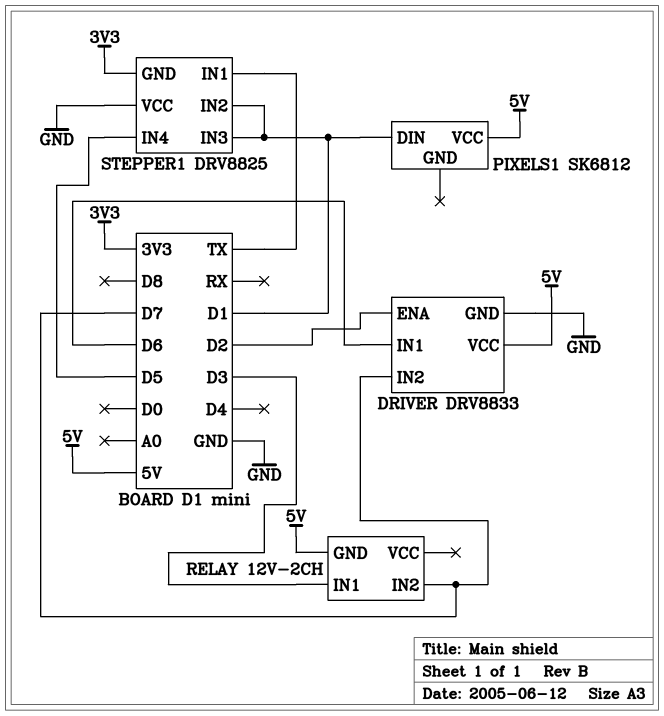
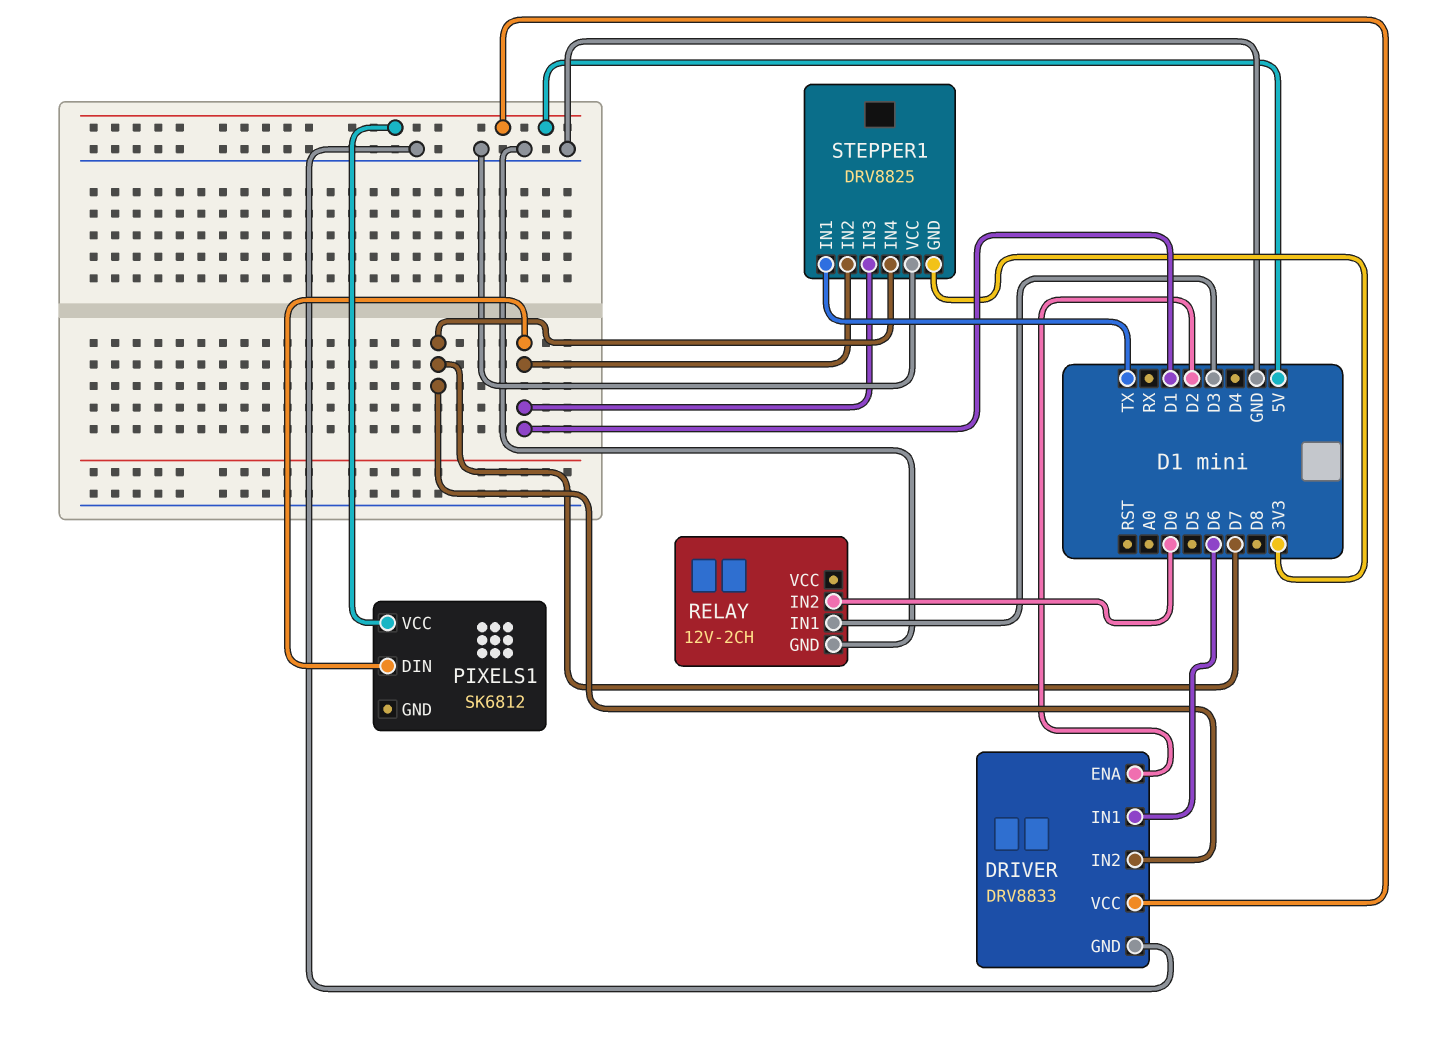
RELAY pin GND: 5V -> GND
RELAY pin IN2: D7 -> D0
STEPPER1 pin IN4: D5 -> D7

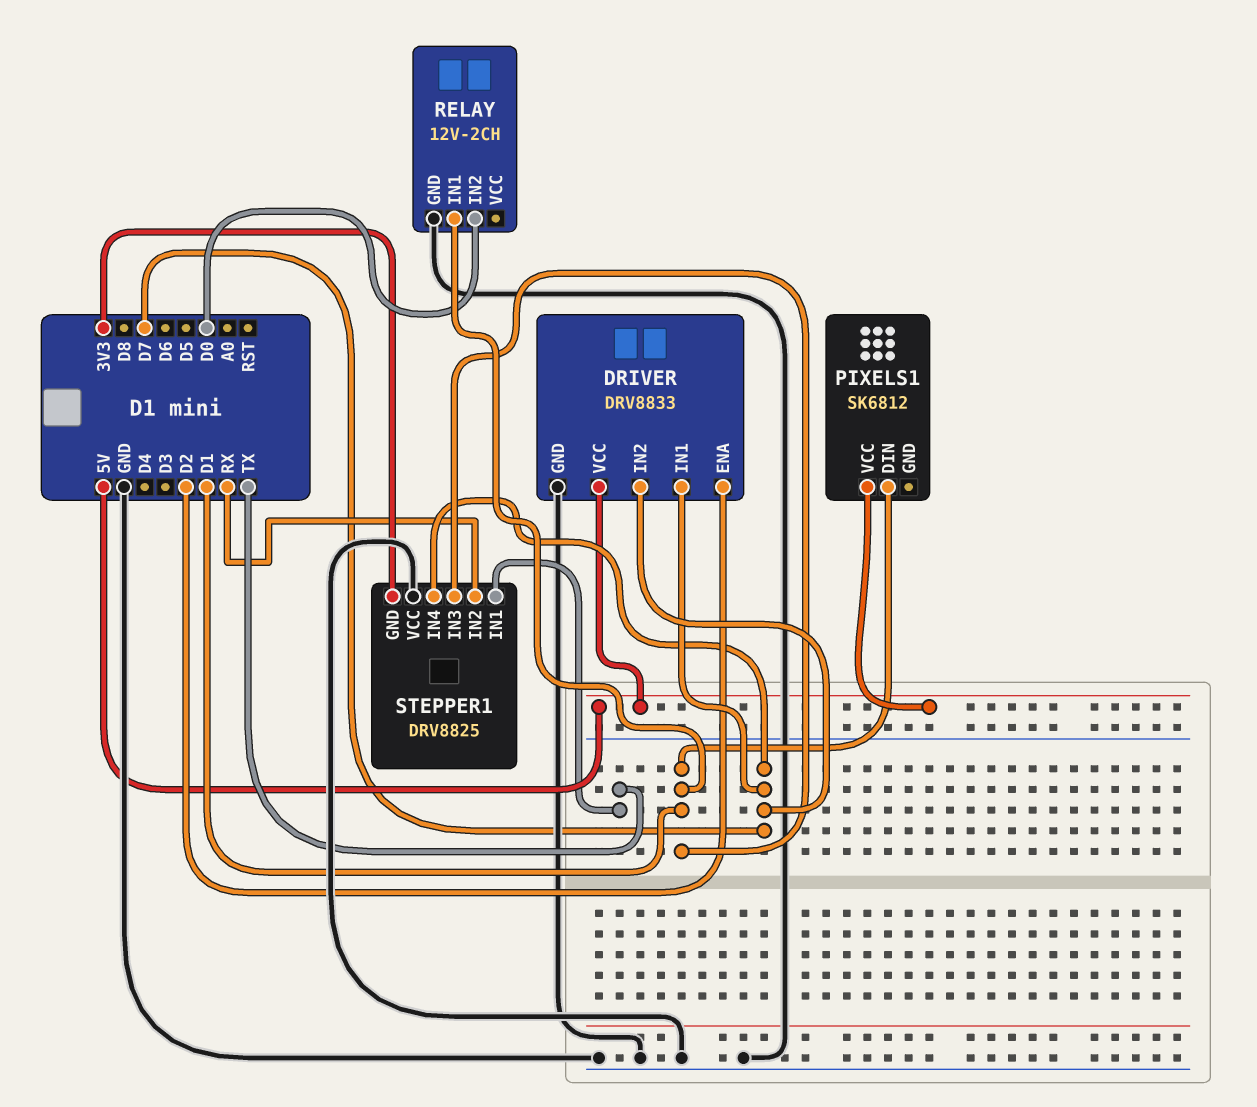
DRIVER pin IN1: D6 -> D7
RELAY pin IN1: D3 -> D1
STEPPER1 pin IN2: D1 -> RX

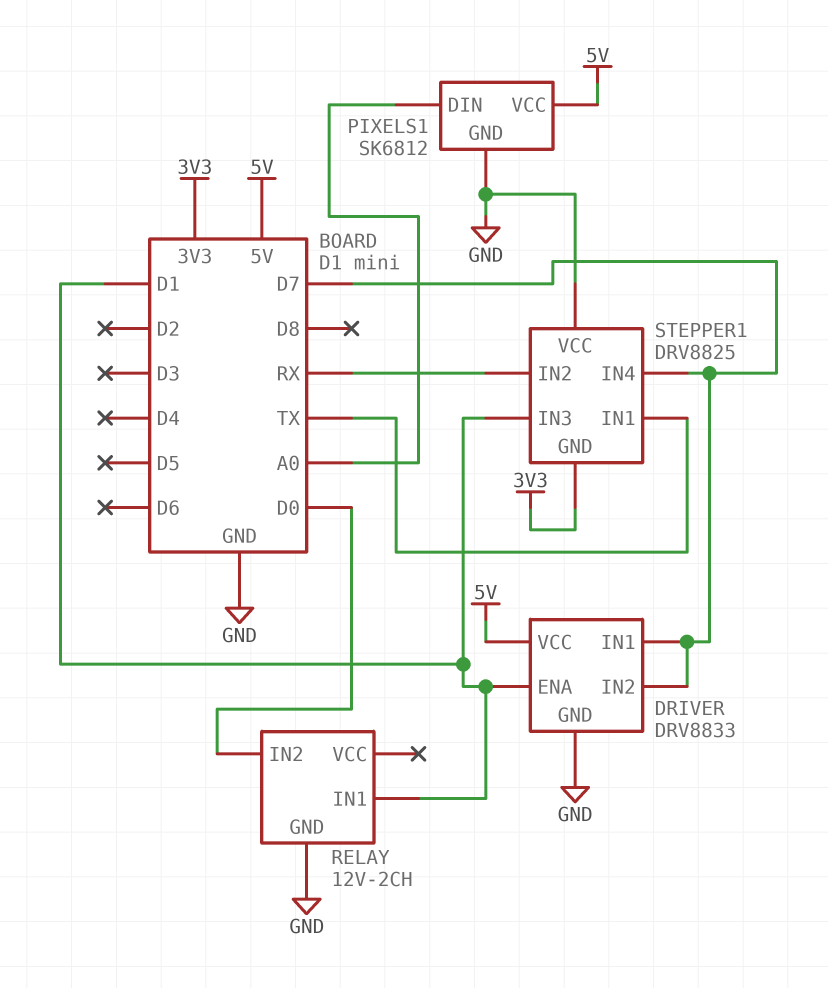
DRIVER pin ENA: D2 -> D1
PIXELS1 pin DIN: D1 -> A0
PIXELS1 pin GND: none -> GND

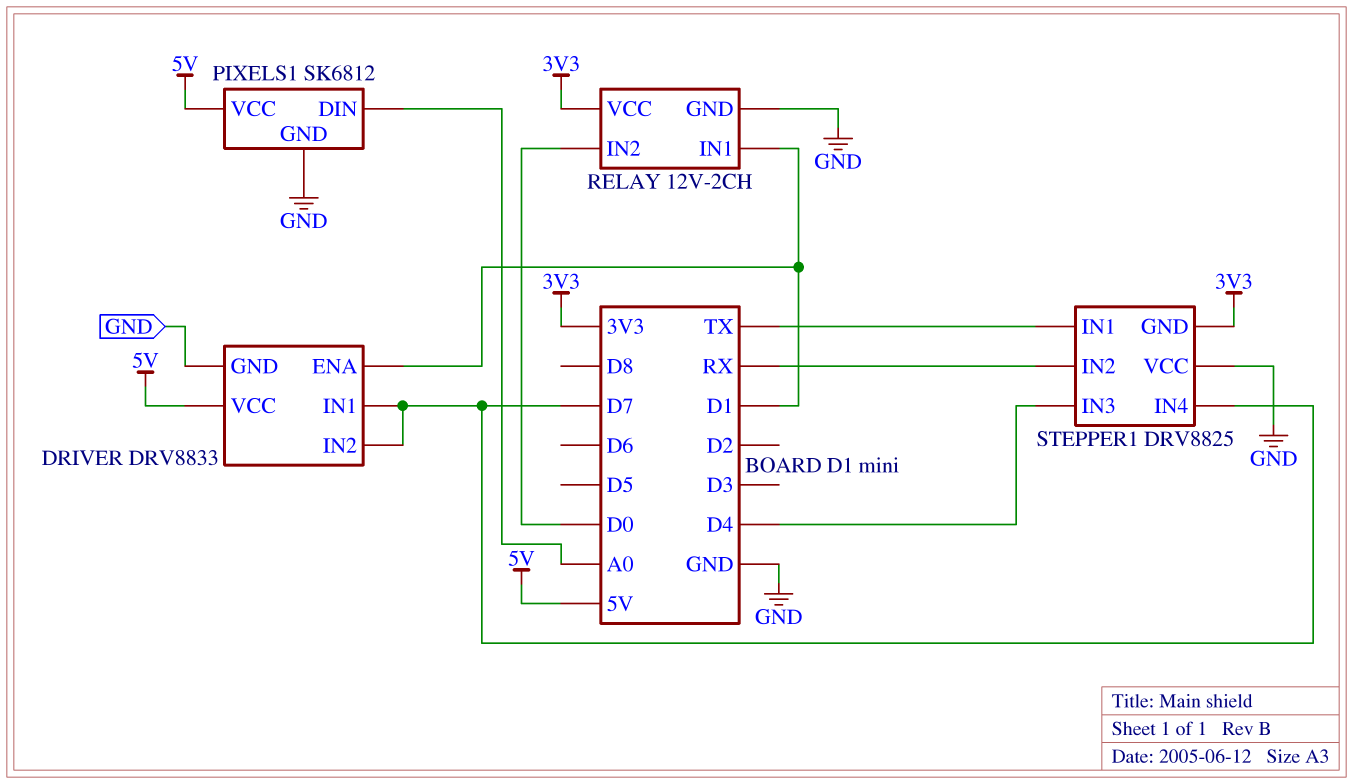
RELAY pin VCC: none -> 3V3
STEPPER1 pin IN3: D1 -> D4

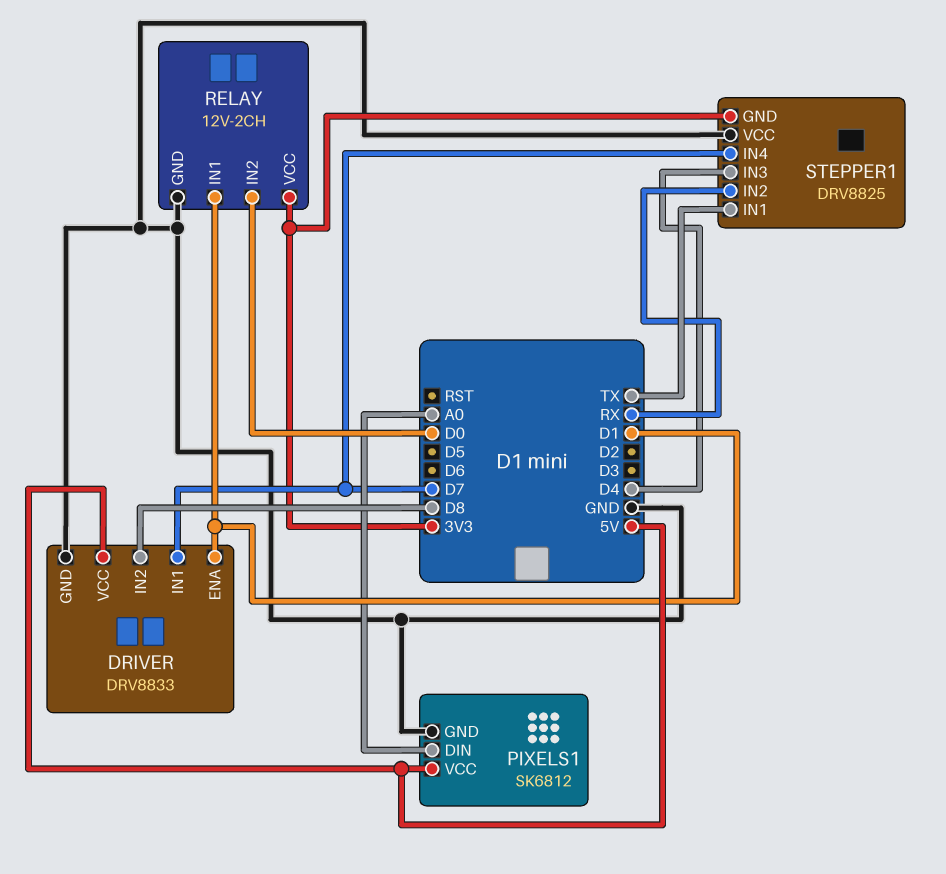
DRIVER pin IN2: D7 -> D8

